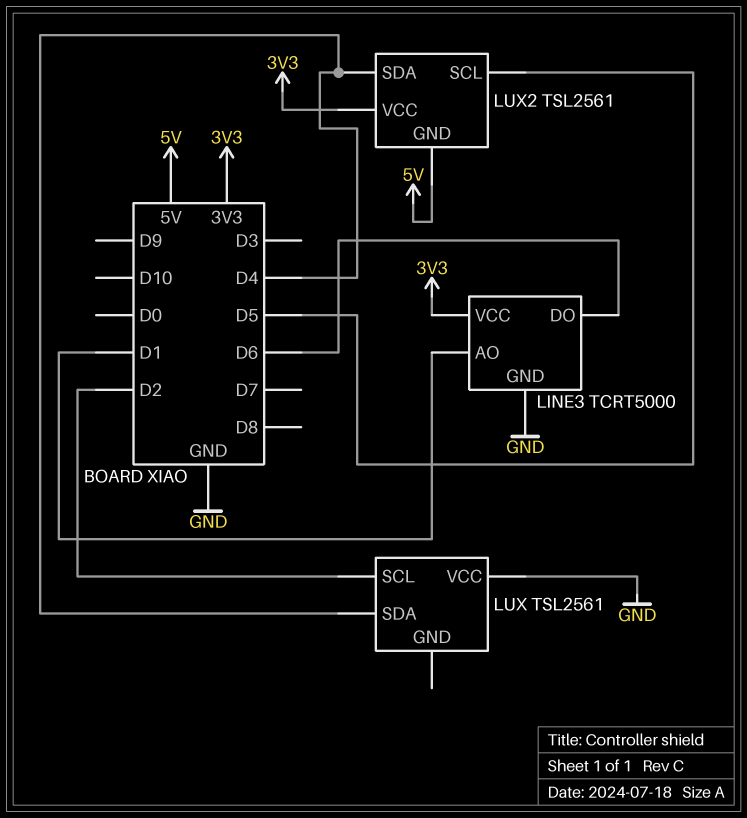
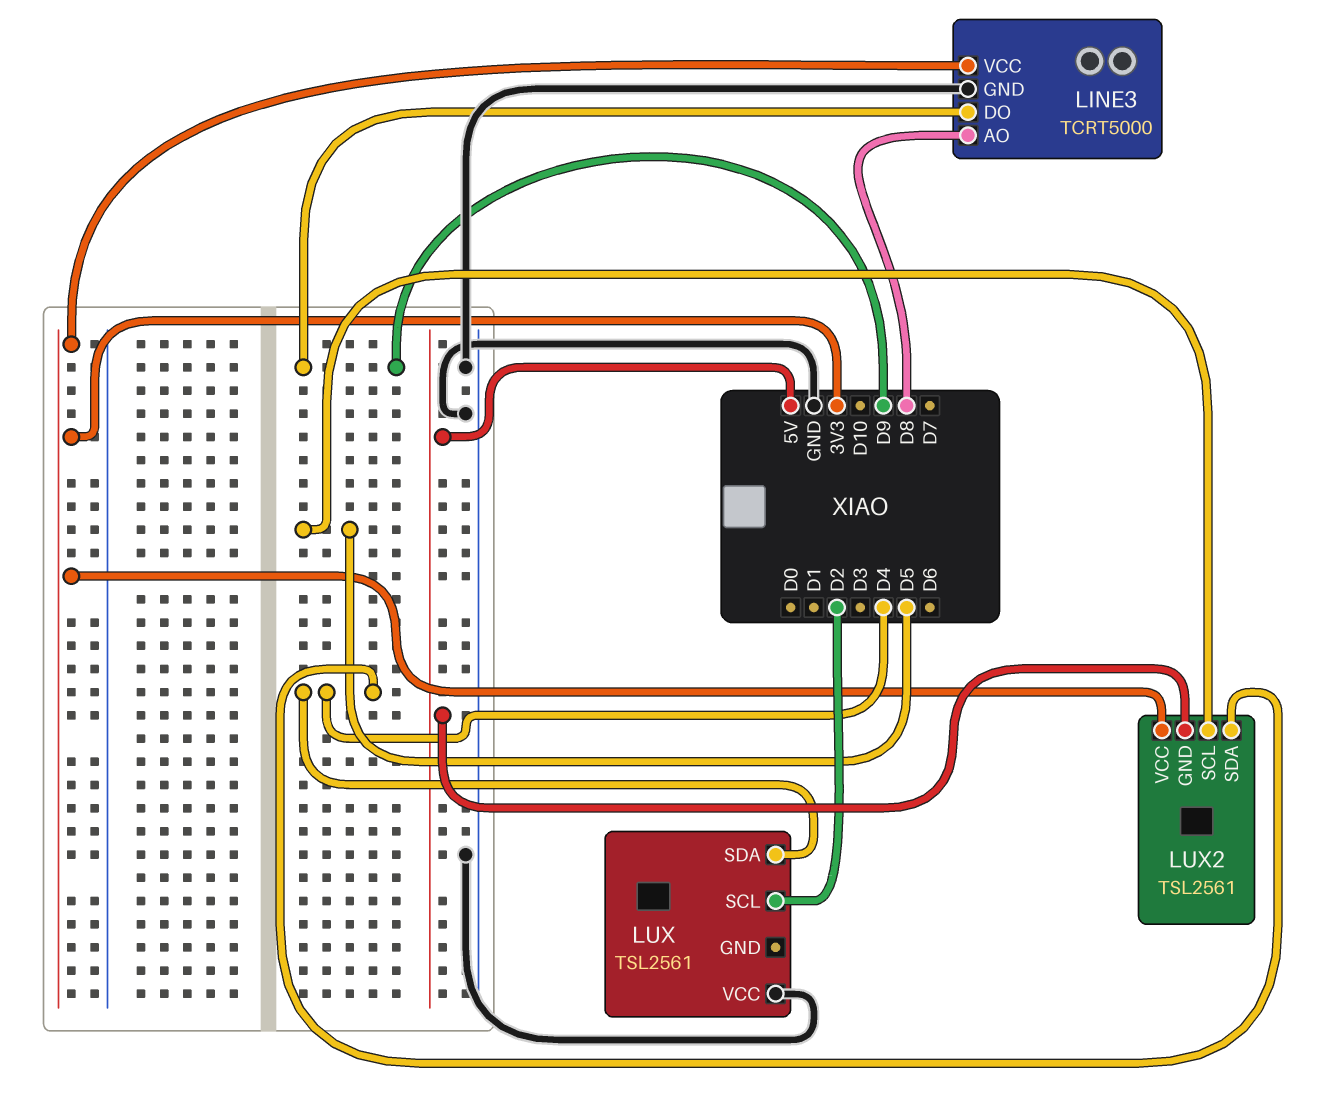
LINE3 pin AO: D1 -> D8
LINE3 pin DO: D6 -> D9

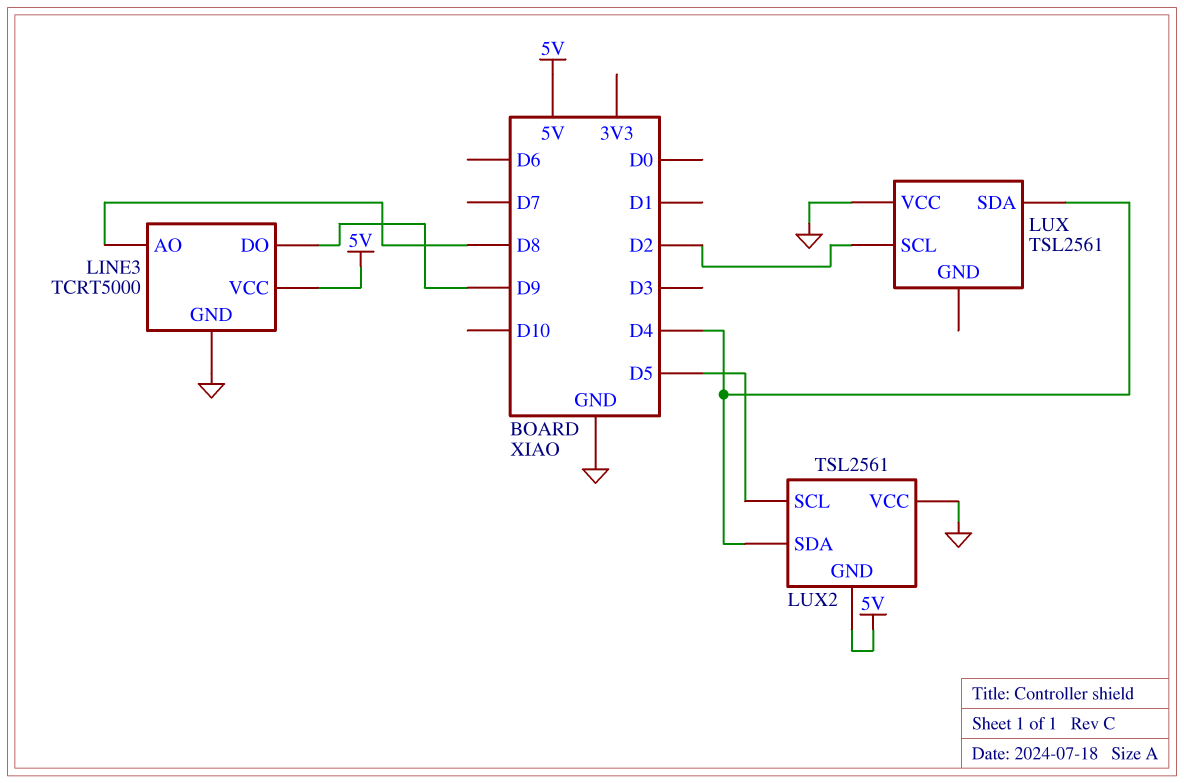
LINE3 pin VCC: 3V3 -> 5V
LUX2 pin VCC: 3V3 -> GND

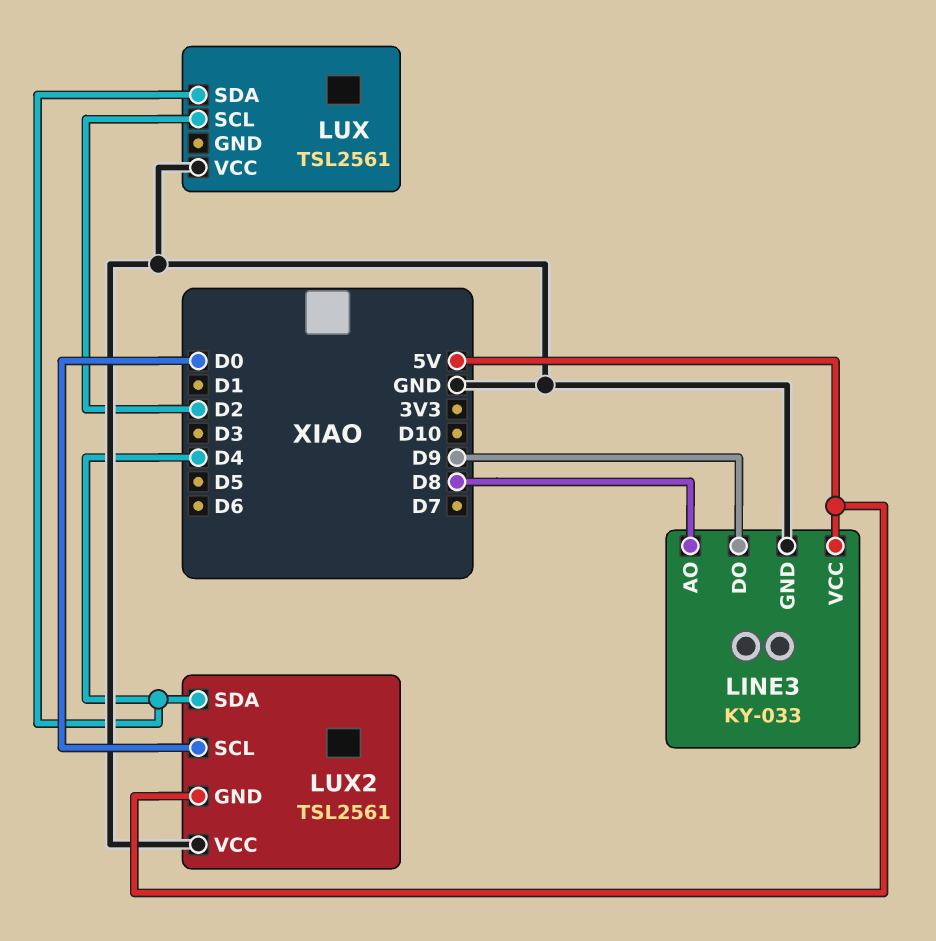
LINE3: TCRT5000 -> KY-033
LUX2 pin SCL: D5 -> D0

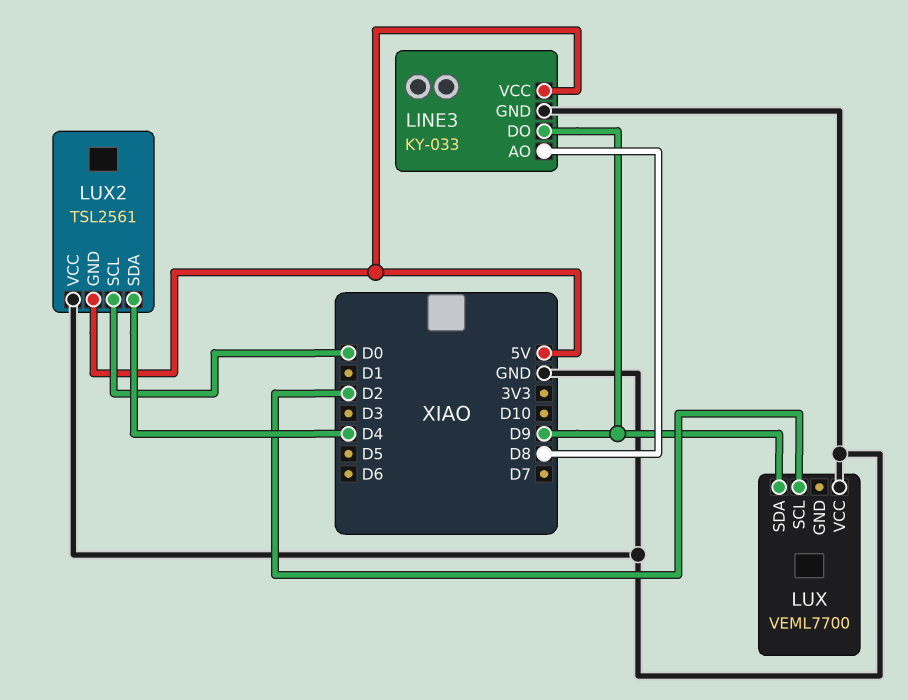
LUX: TSL2561 -> VEML7700
LUX pin SDA: D4 -> D9

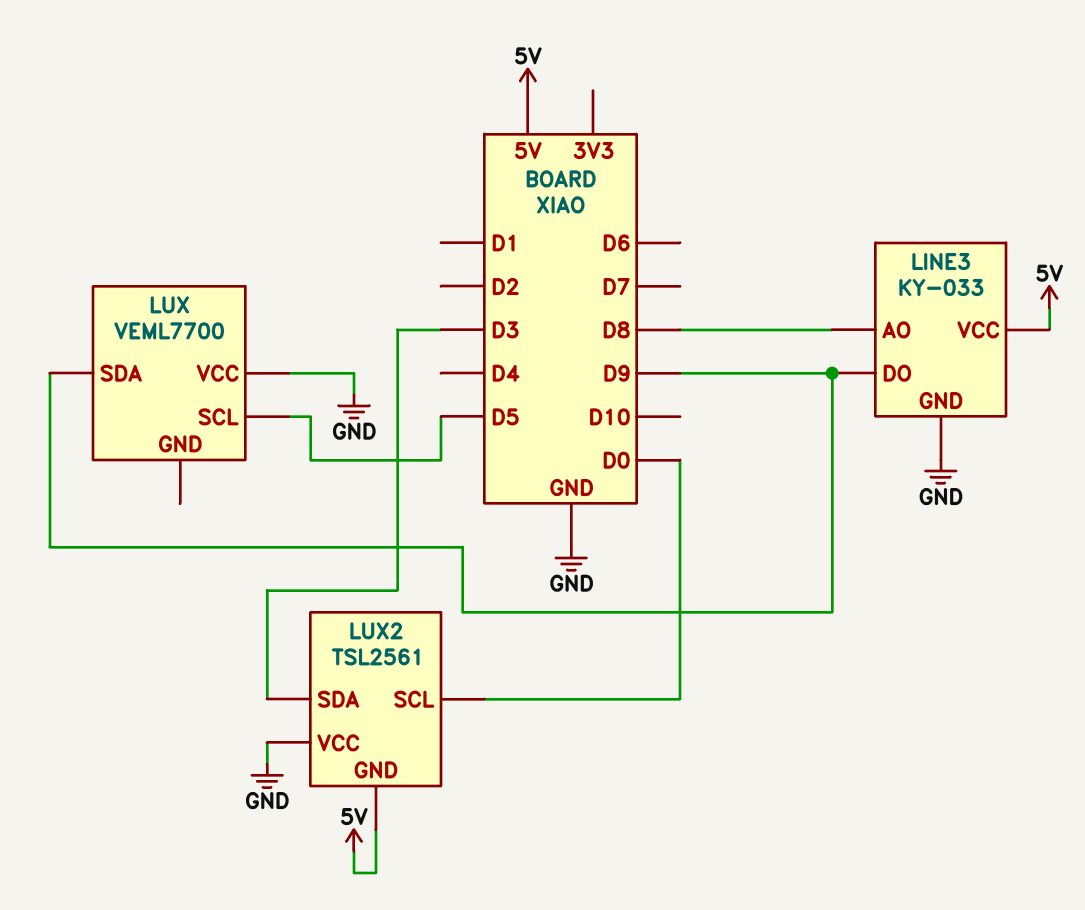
LUX pin SCL: D2 -> D5
LUX2 pin SDA: D4 -> D3

